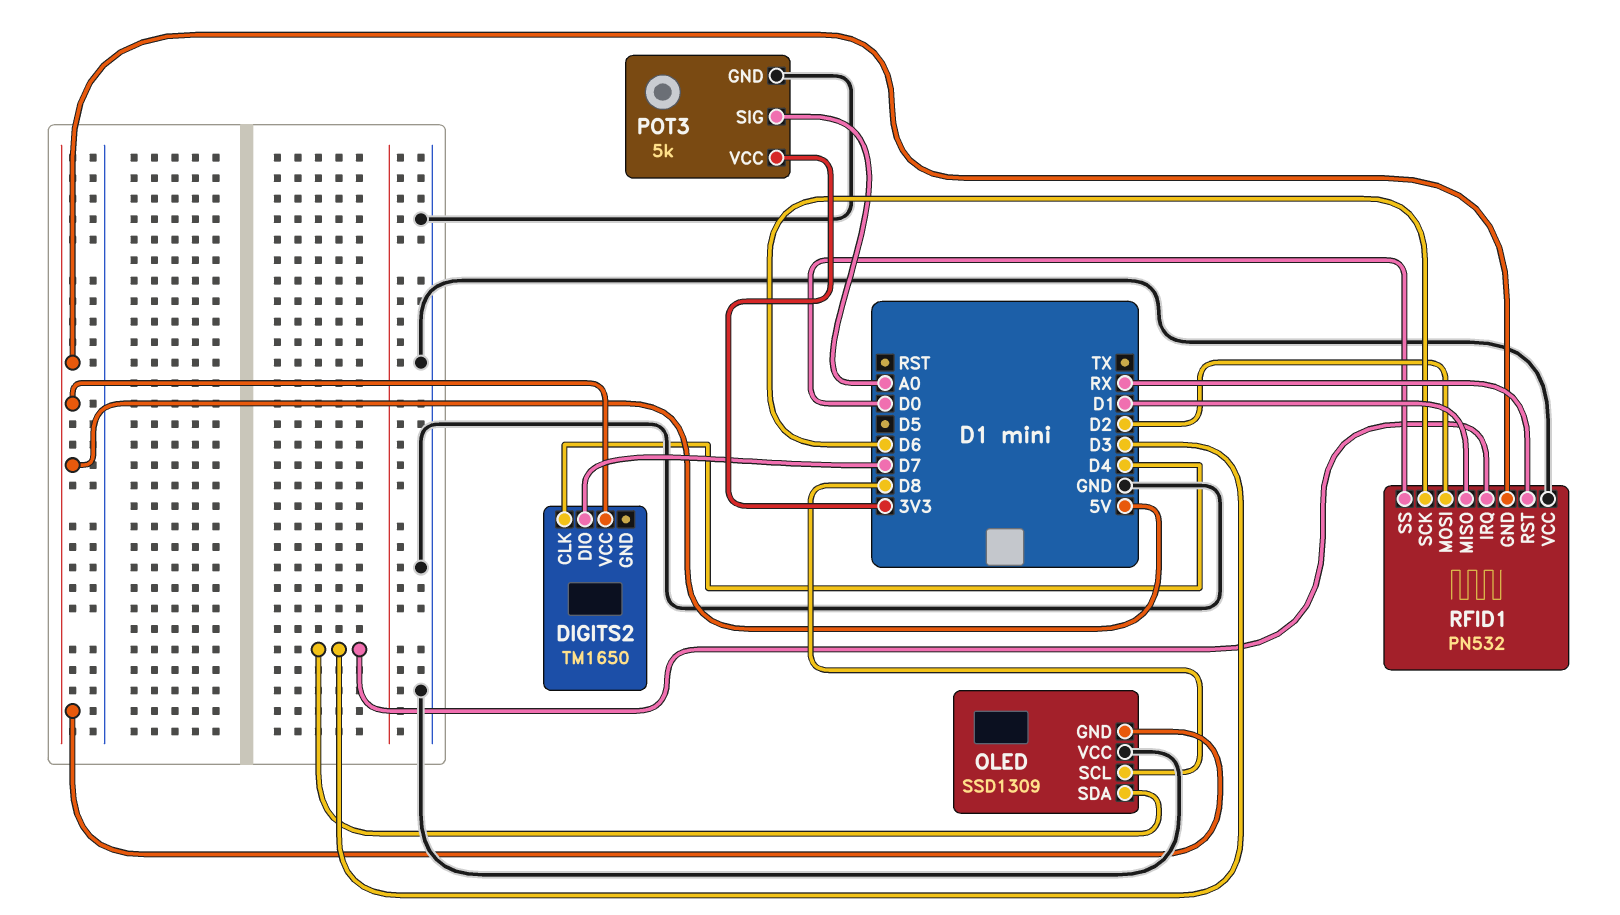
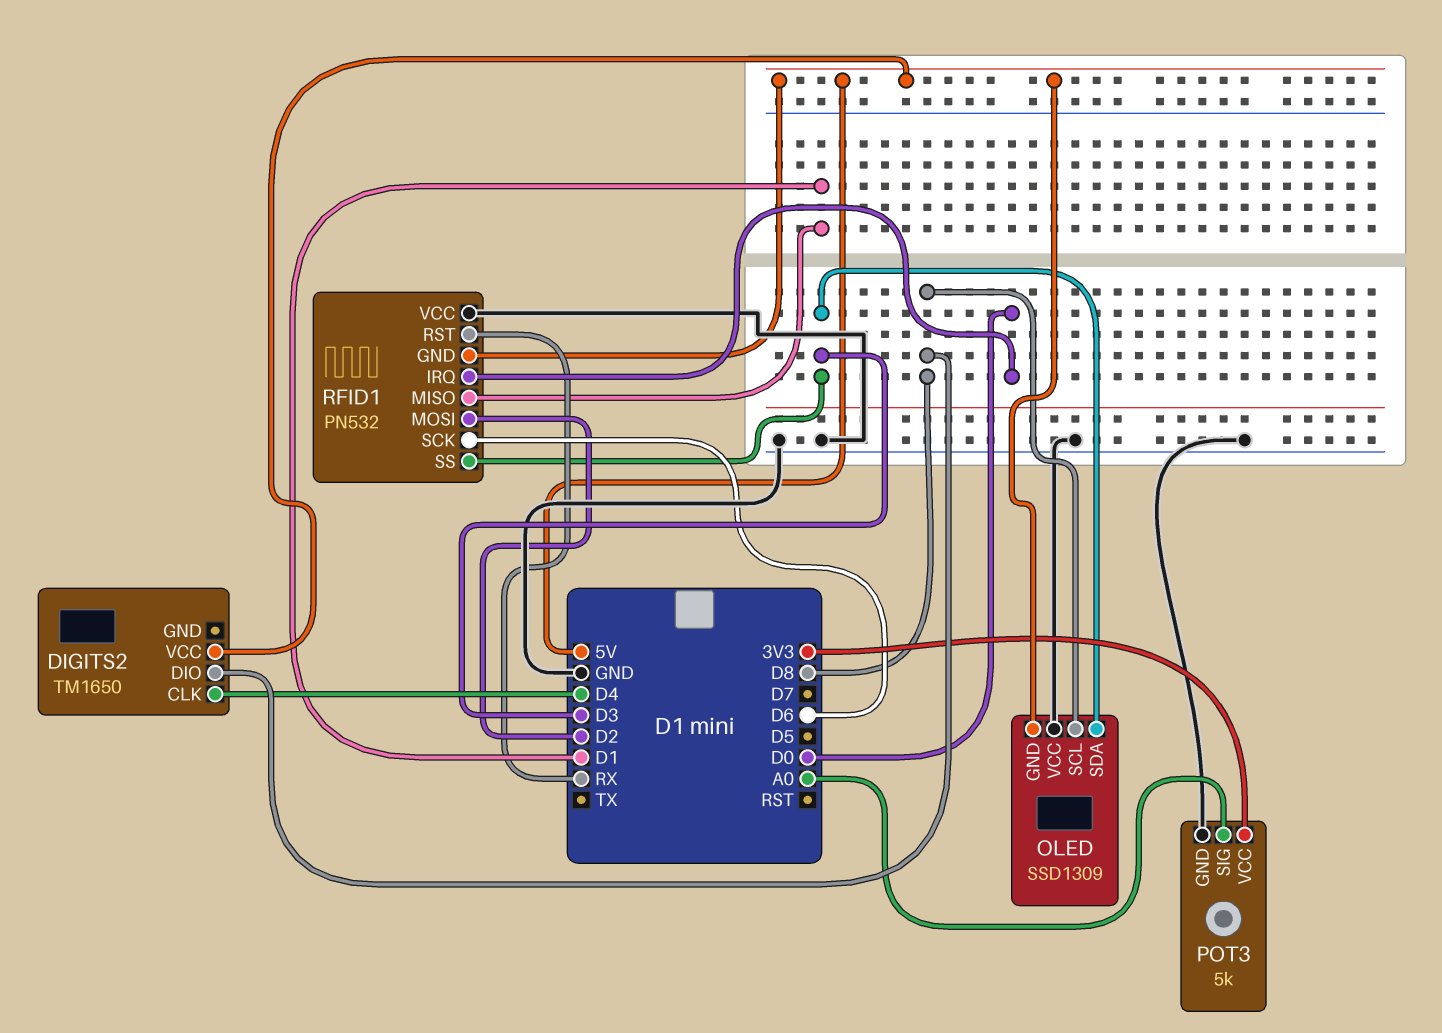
DIGITS2 pin DIO: D7 -> D8
RFID1 pin IRQ: D3 -> D0
RFID1 pin SS: D0 -> D3

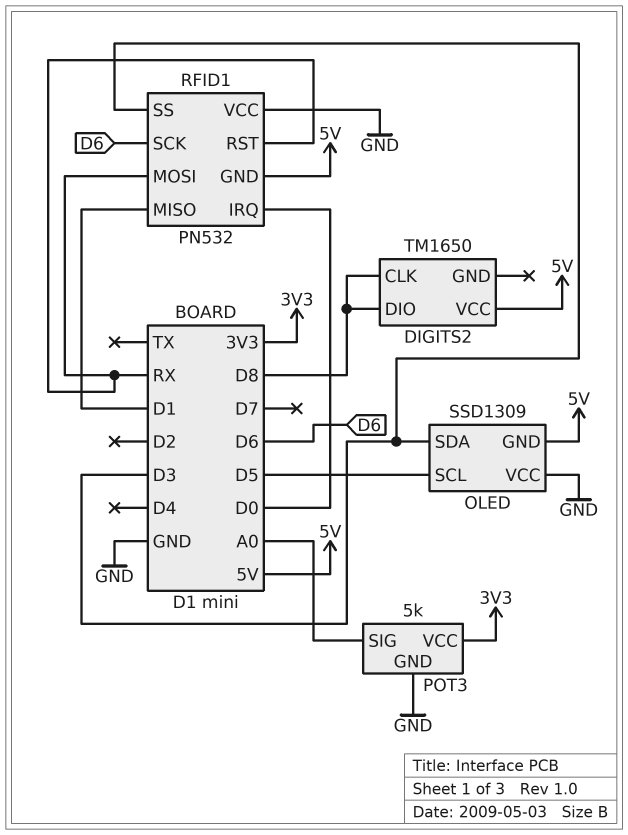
DIGITS2 pin CLK: D4 -> D8
OLED pin SCL: D8 -> D5
RFID1 pin MOSI: D2 -> RX

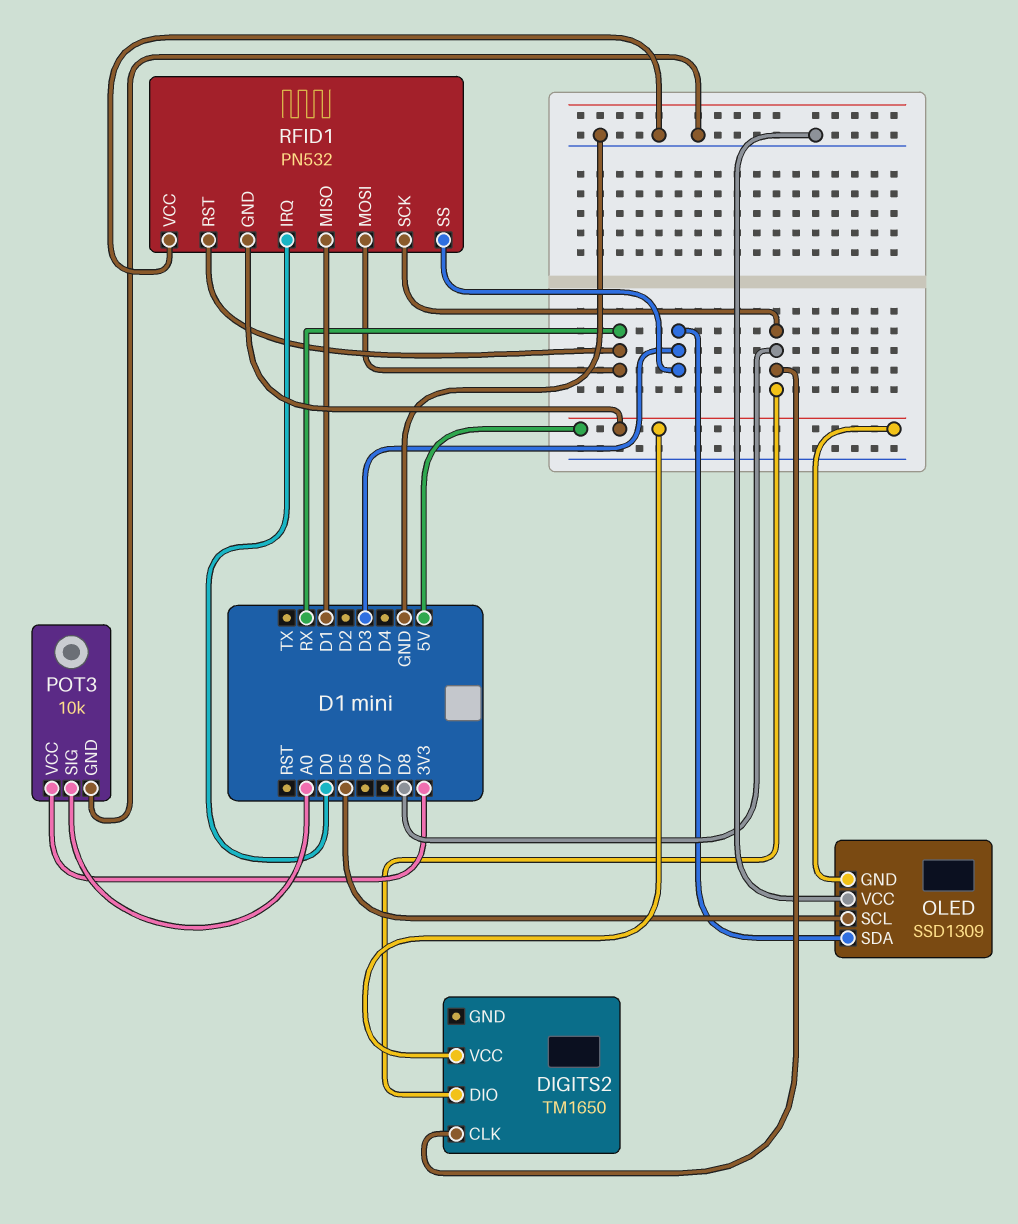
POT3: 5k -> 10k
RFID1 pin SCK: D6 -> D8

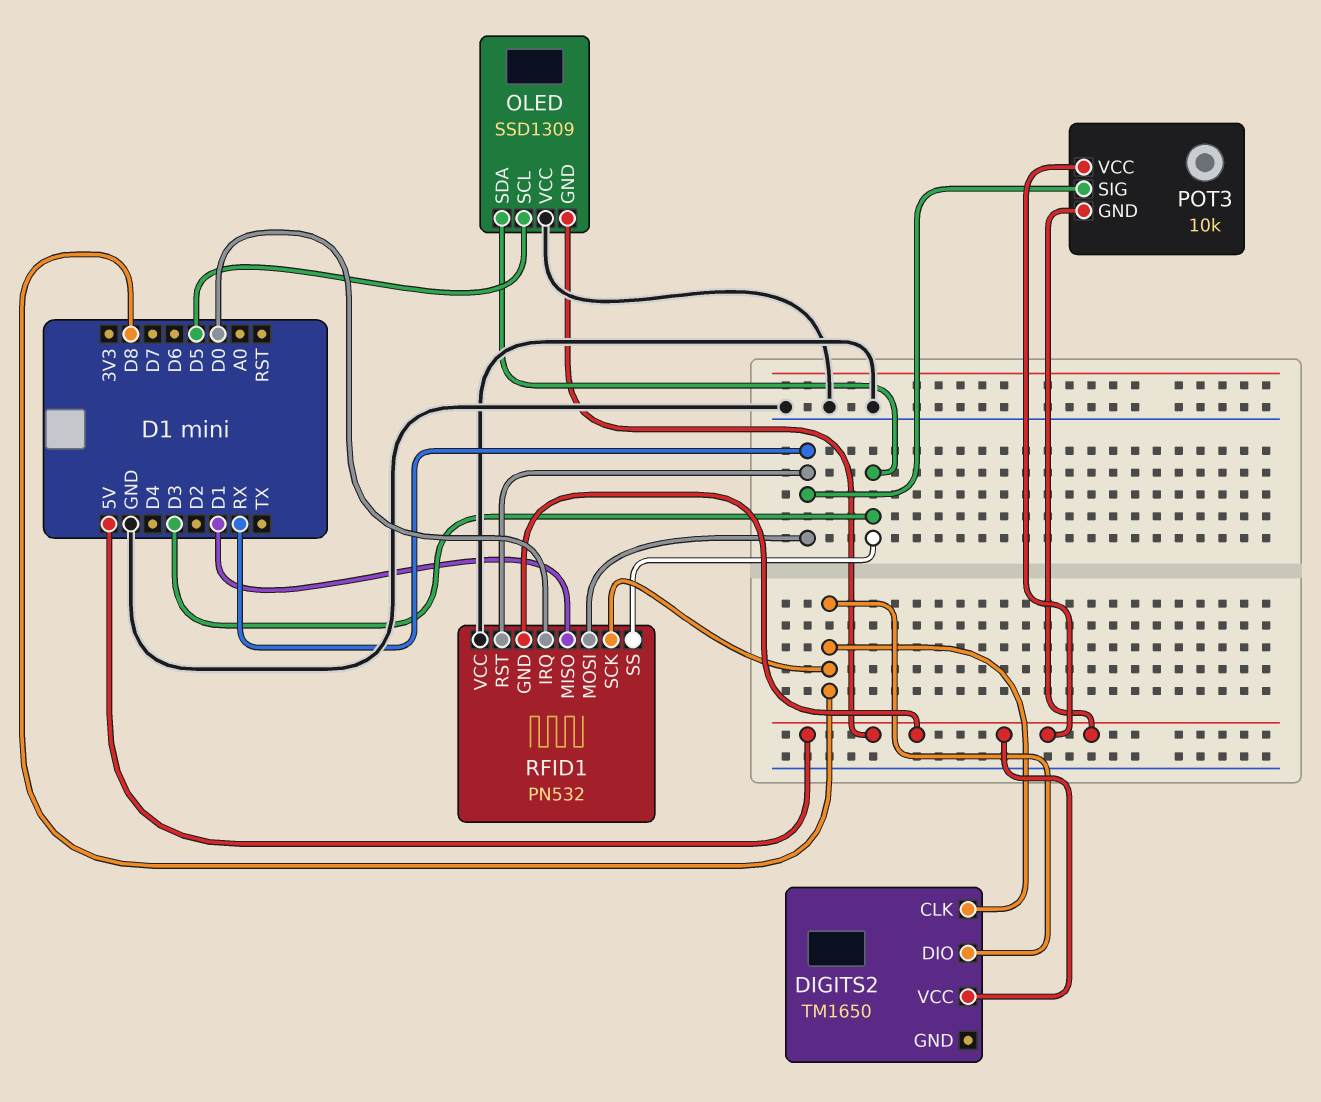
POT3 pin GND: GND -> 5V
POT3 pin SIG: A0 -> RX
POT3 pin VCC: 3V3 -> 5V

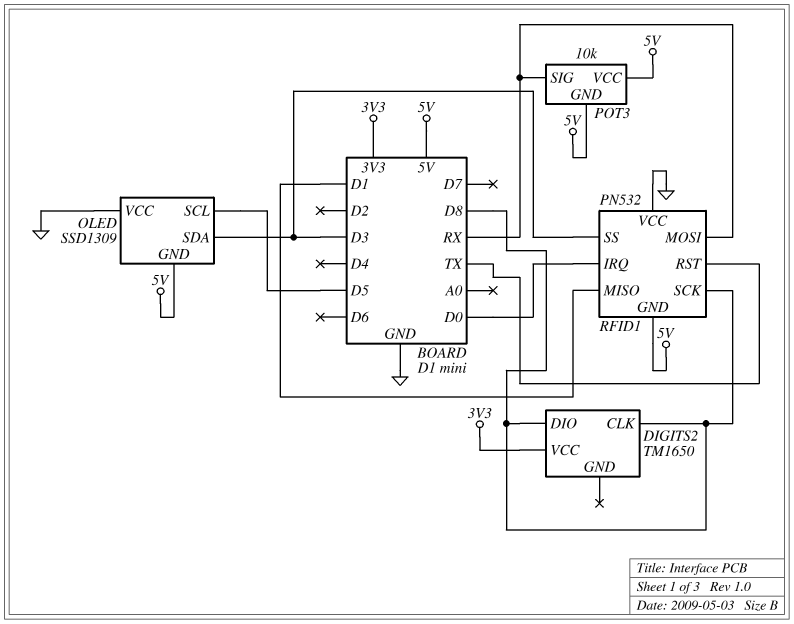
DIGITS2 pin VCC: 5V -> 3V3
RFID1 pin RST: RX -> TX

